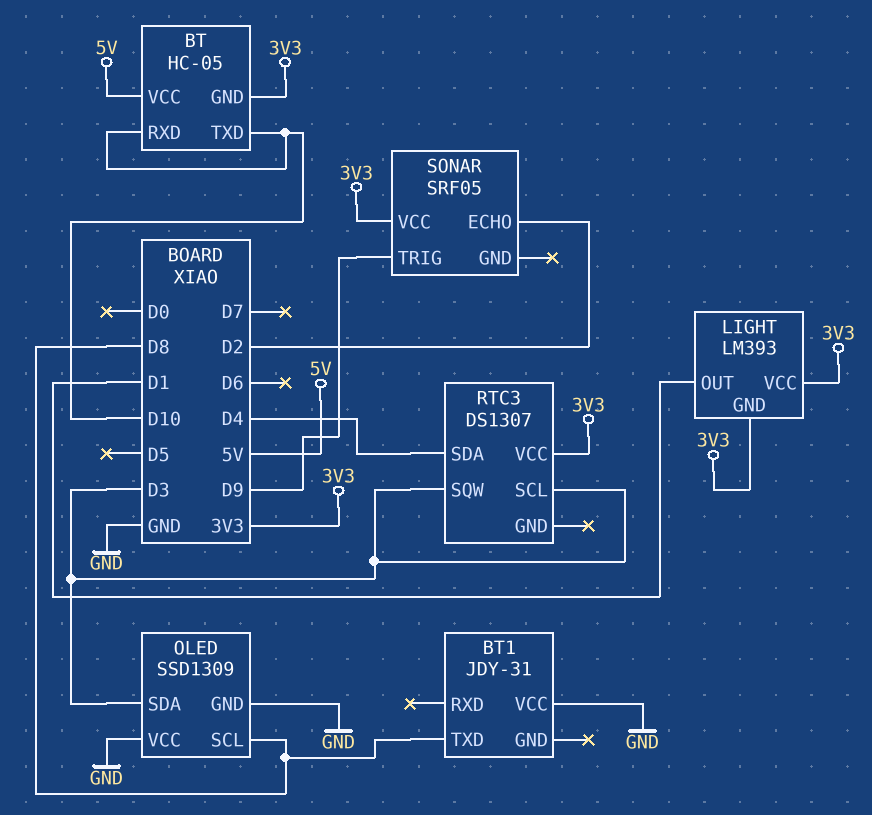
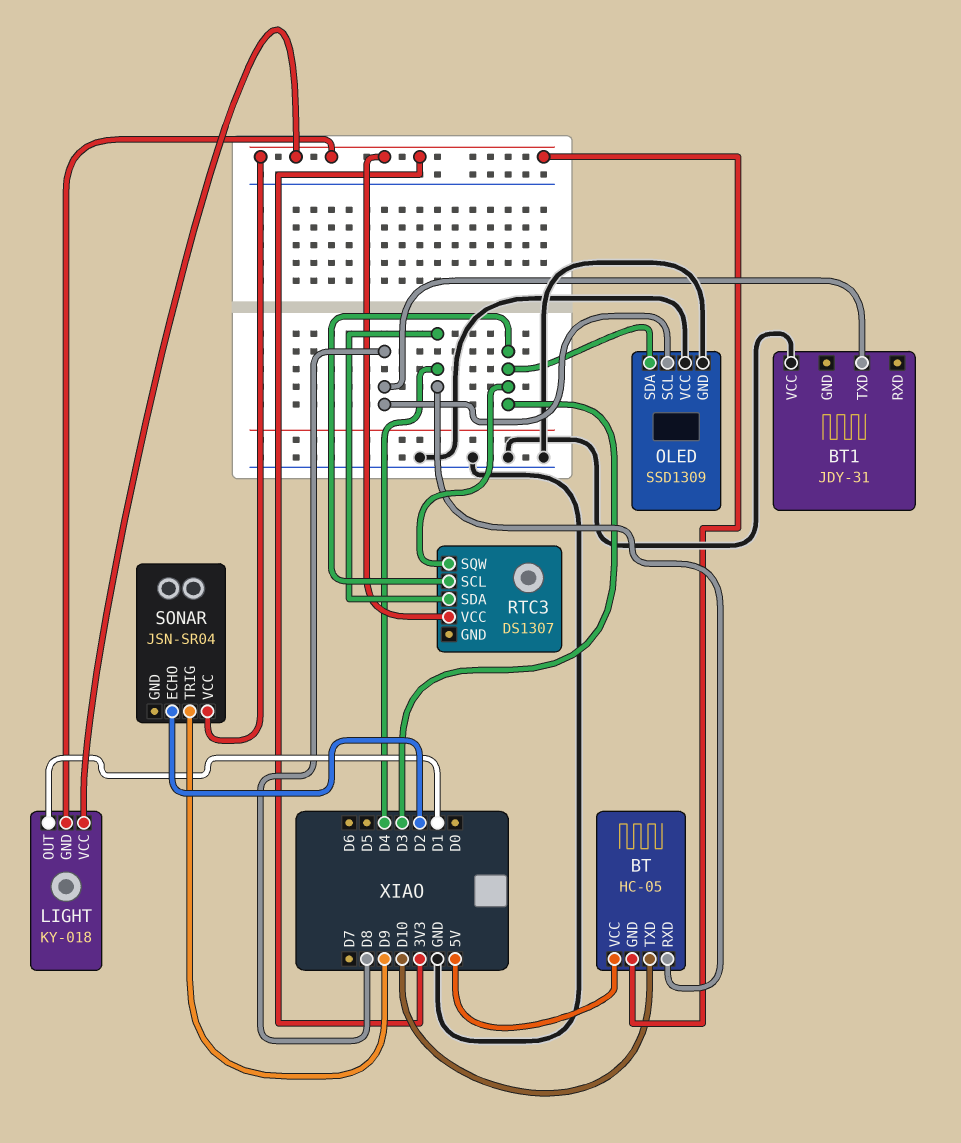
BT pin RXD: D10 -> D4
LIGHT: LM393 -> KY-018
SONAR: SRF05 -> JSN-SR04

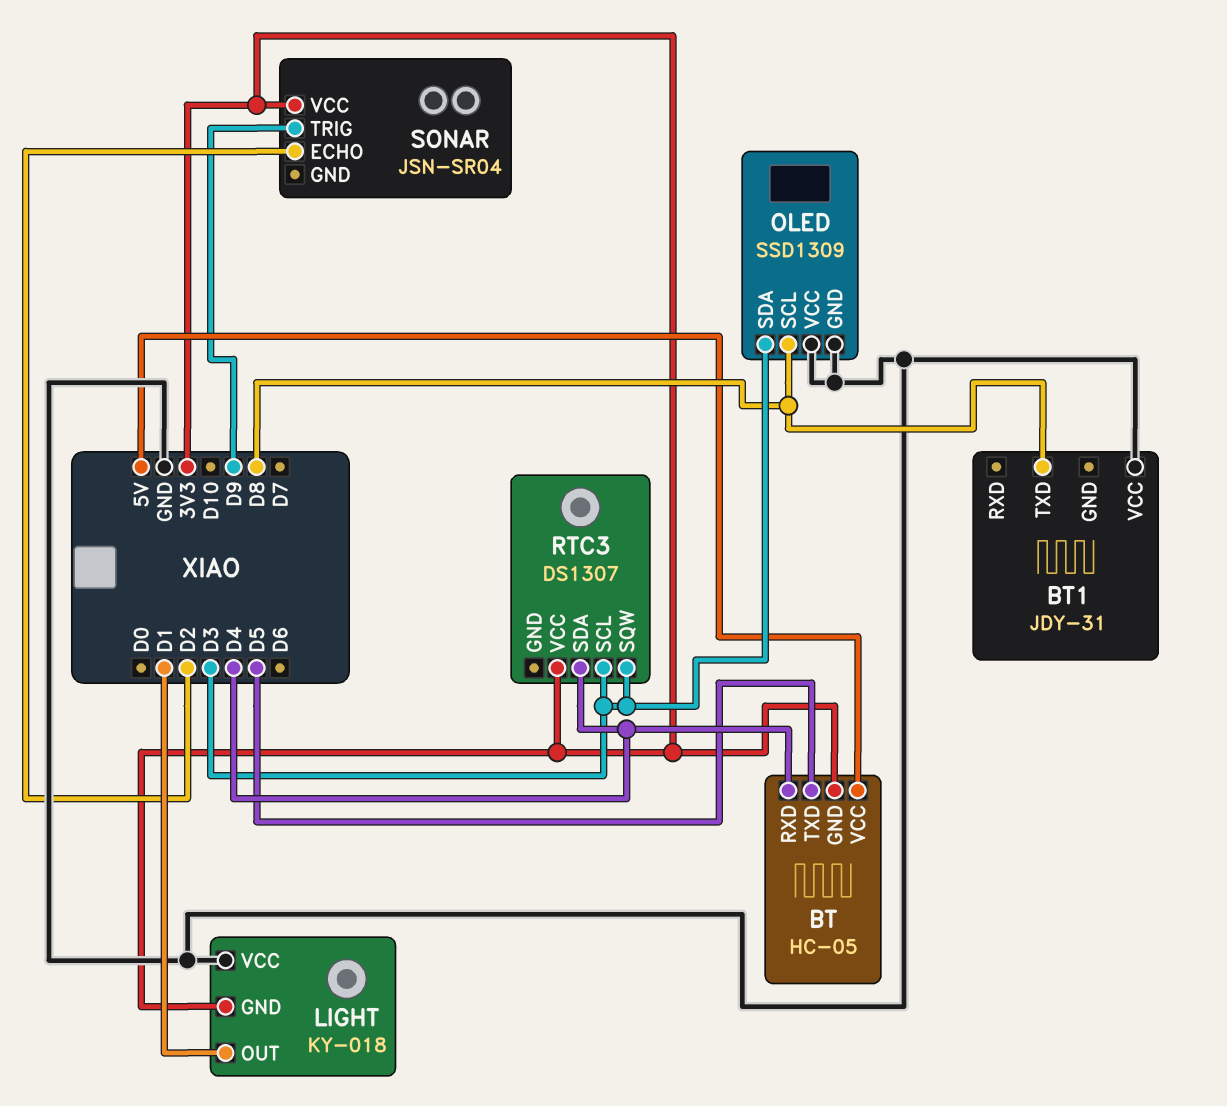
BT pin TXD: D10 -> D5
LIGHT pin VCC: 3V3 -> GND

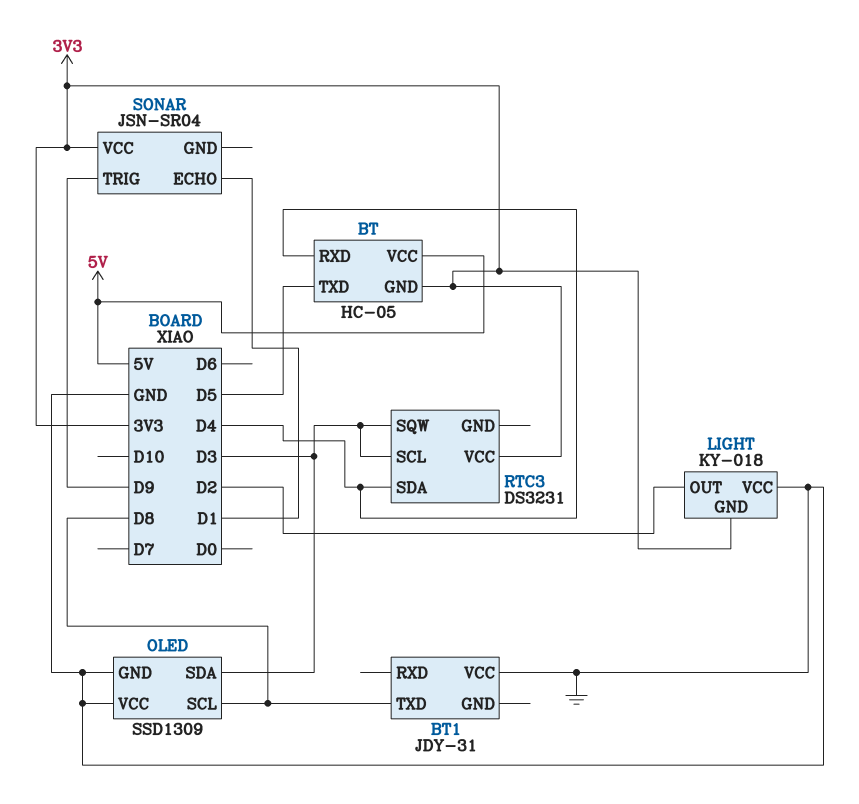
LIGHT pin OUT: D1 -> D2
RTC3: DS1307 -> DS3231
SONAR pin ECHO: D2 -> D1

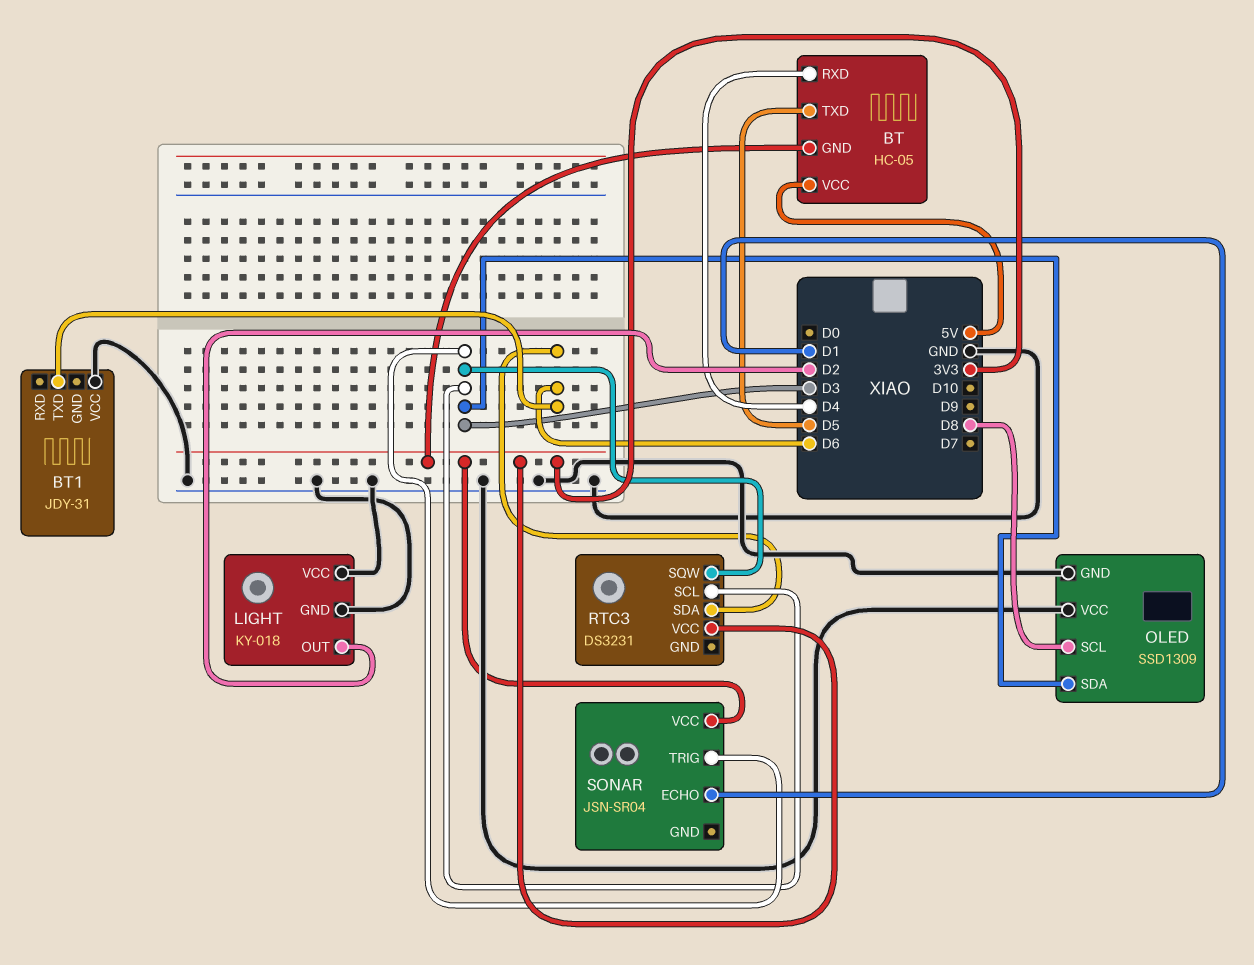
BT1 pin TXD: D8 -> D6
LIGHT pin GND: 3V3 -> GND
RTC3 pin SDA: D4 -> D6
SONAR pin TRIG: D9 -> D3

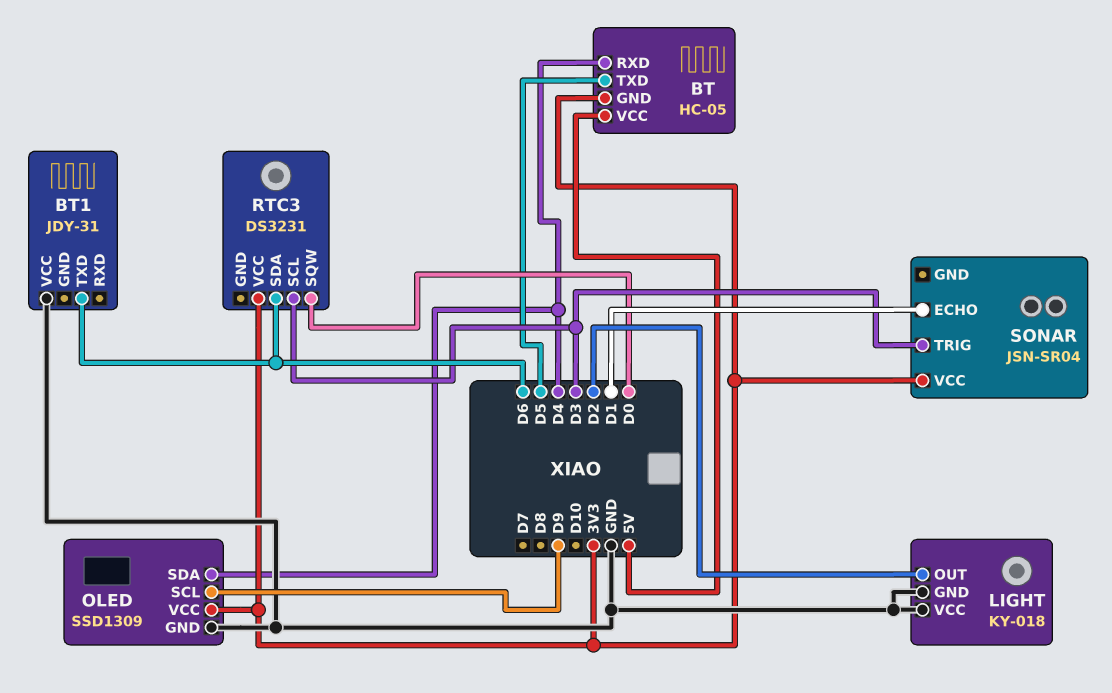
OLED pin SCL: D8 -> D9
OLED pin SDA: D3 -> D4
OLED pin VCC: GND -> 3V3
RTC3 pin SQW: D3 -> D0

